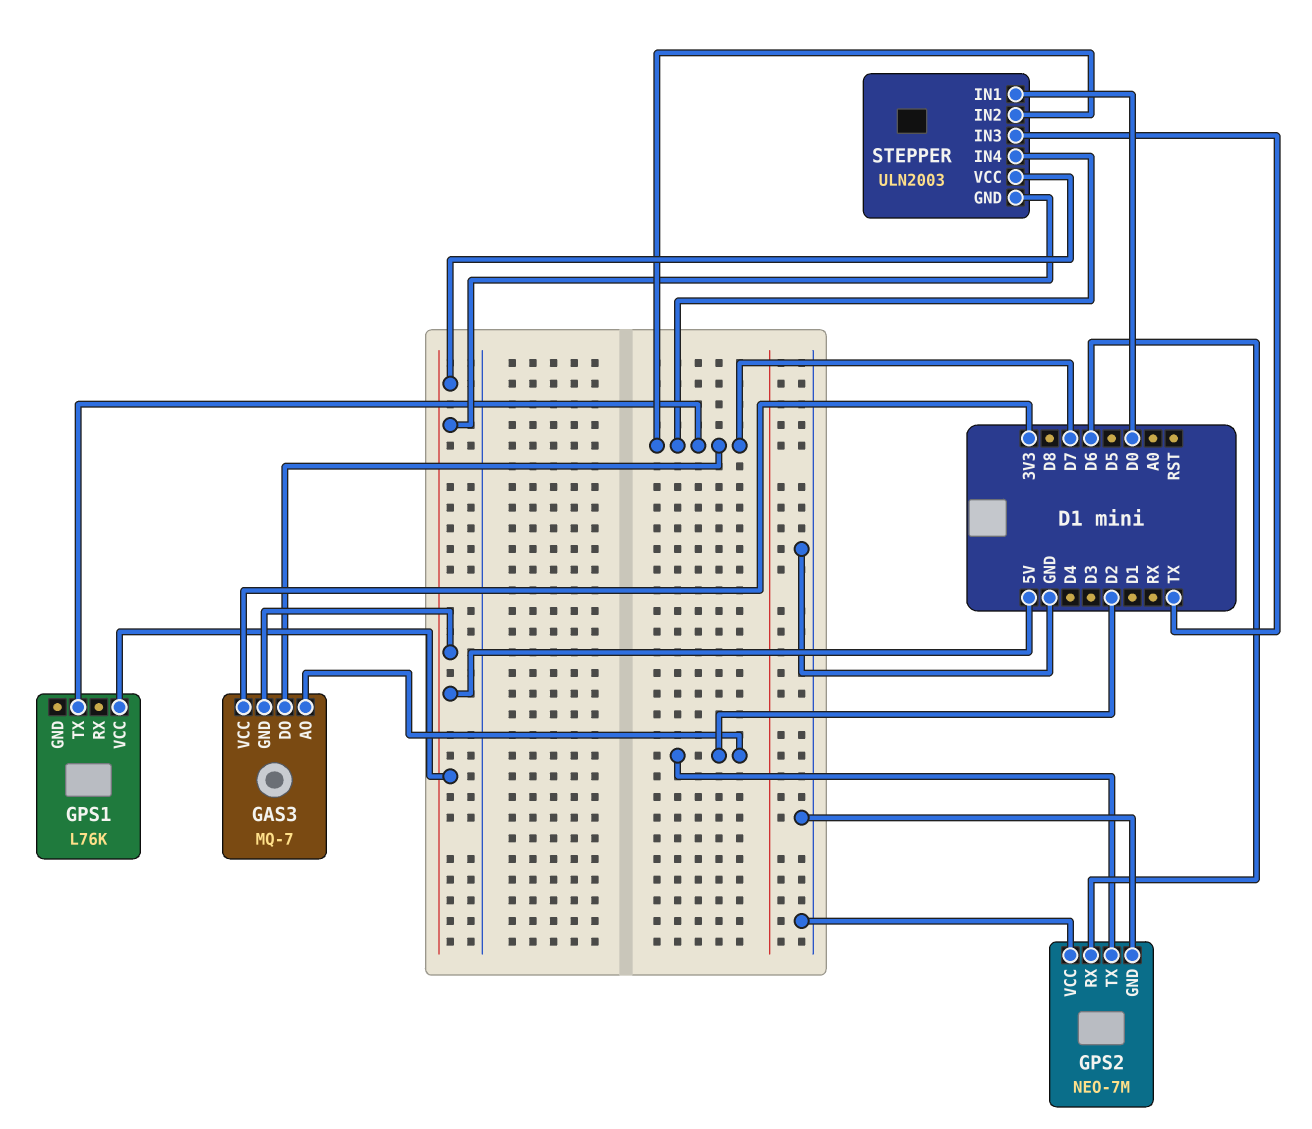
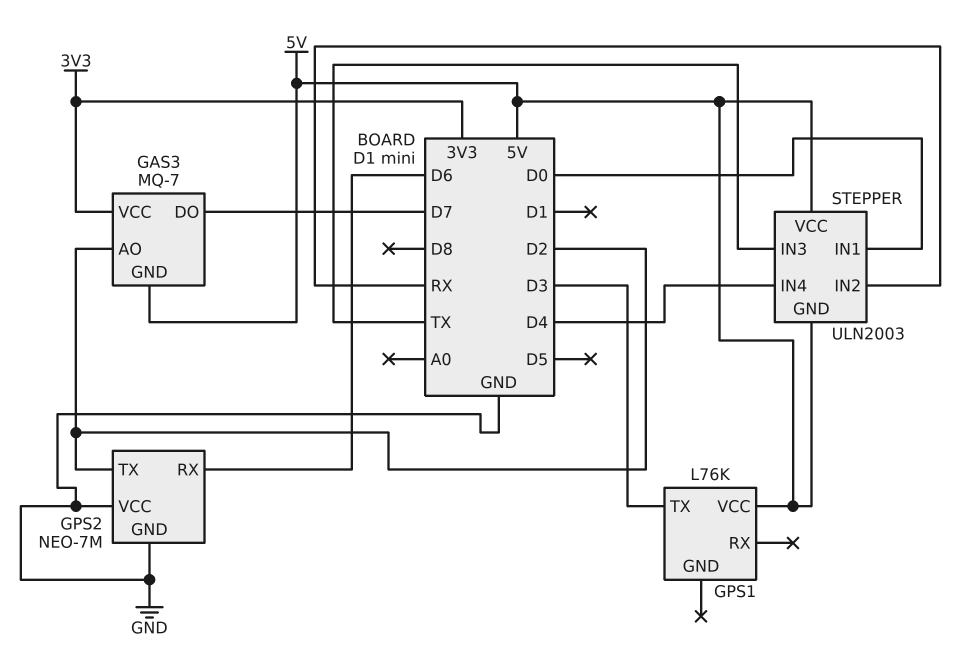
GPS1 pin TX: D7 -> D3
STEPPER pin IN2: D7 -> RX
STEPPER pin IN4: D7 -> D4

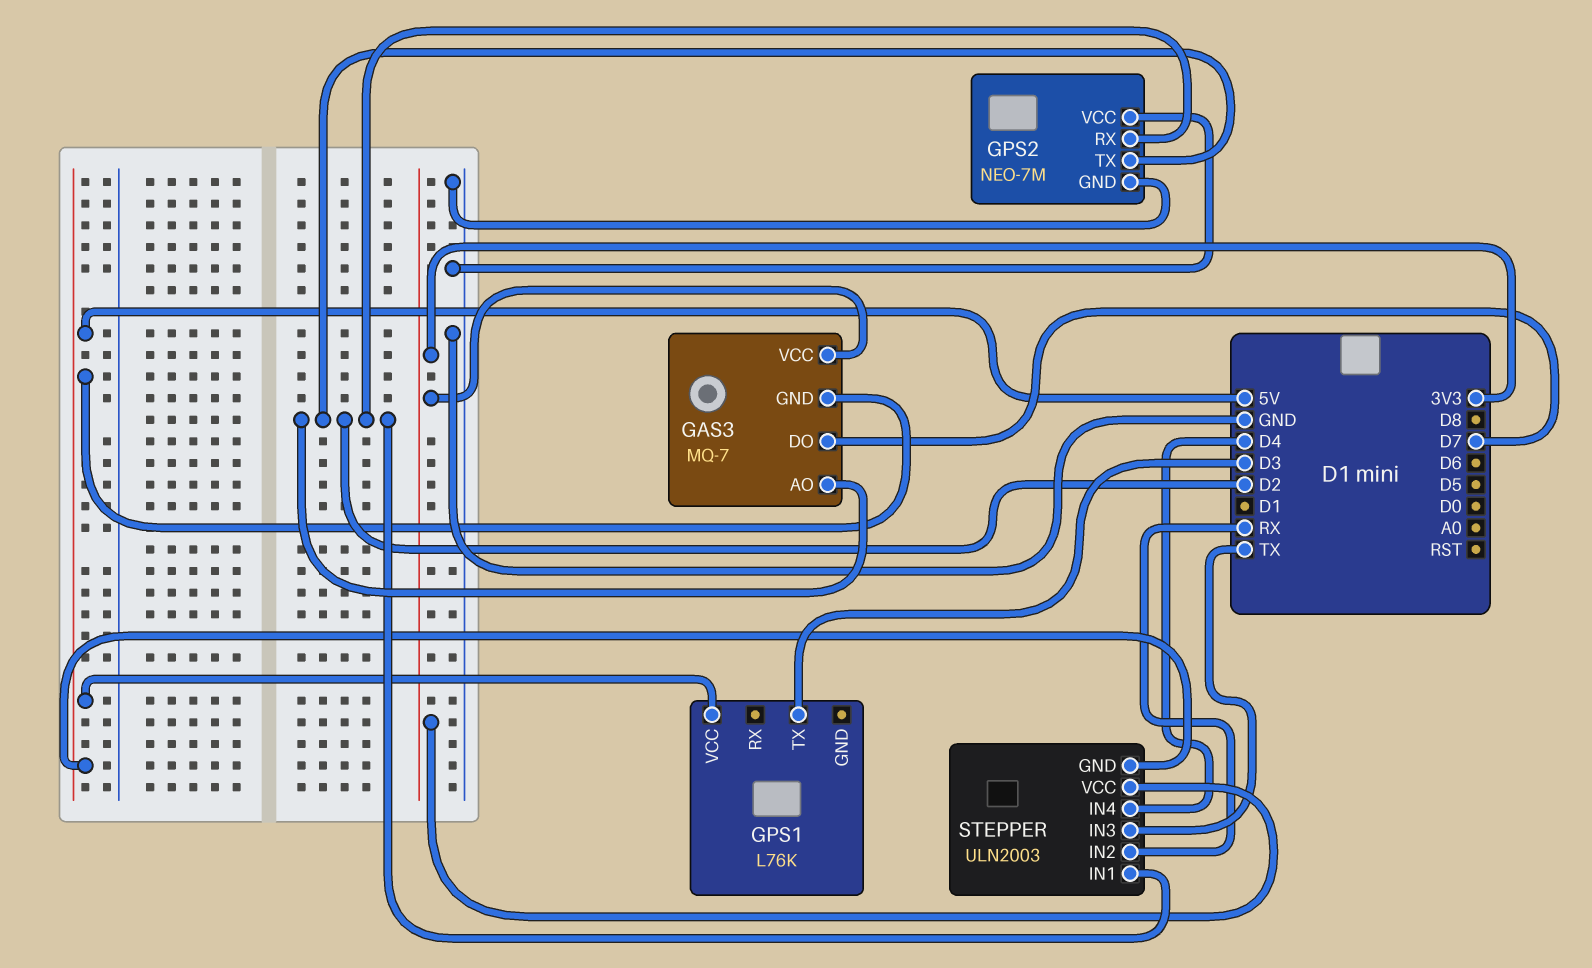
GPS2 pin RX: D6 -> D2
STEPPER pin IN1: D0 -> D2
STEPPER pin VCC: 5V -> 3V3

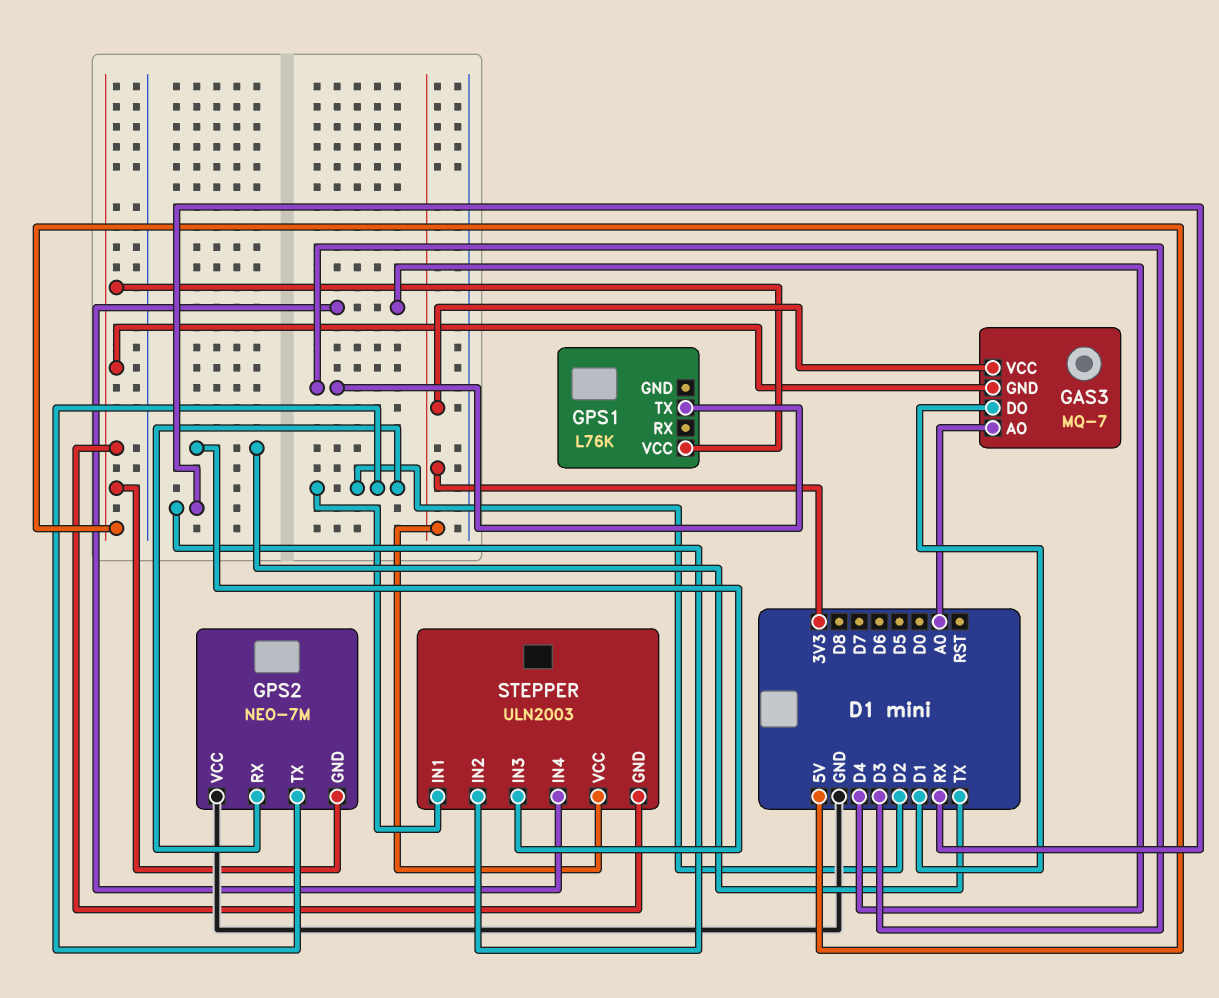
GAS3 pin AO: D2 -> A0
GAS3 pin DO: D7 -> D1
GPS2 pin GND: GND -> 5V

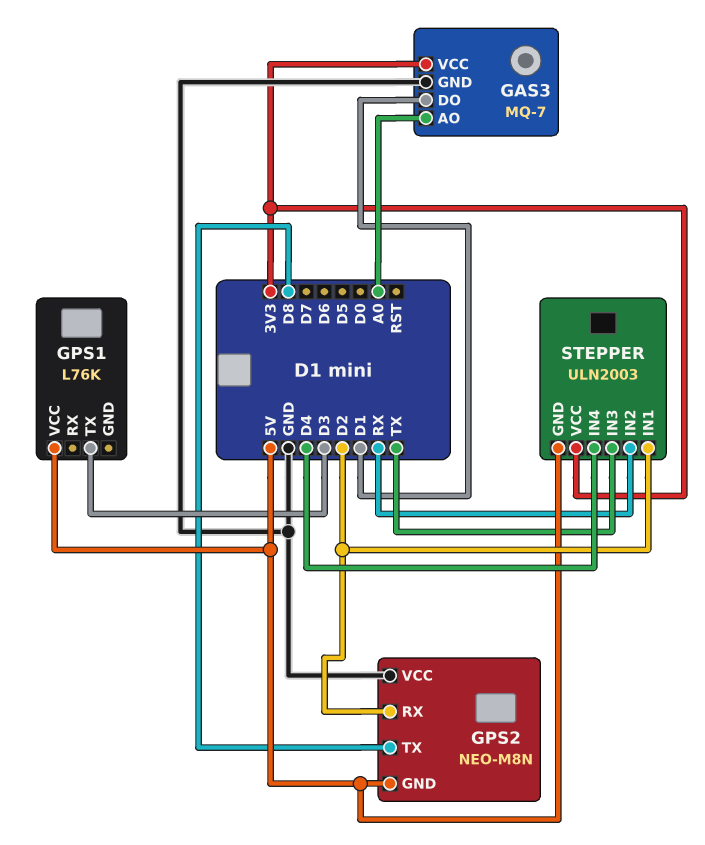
GAS3 pin GND: 5V -> GND
GPS2: NEO-7M -> NEO-M8N
GPS2 pin TX: D2 -> D8

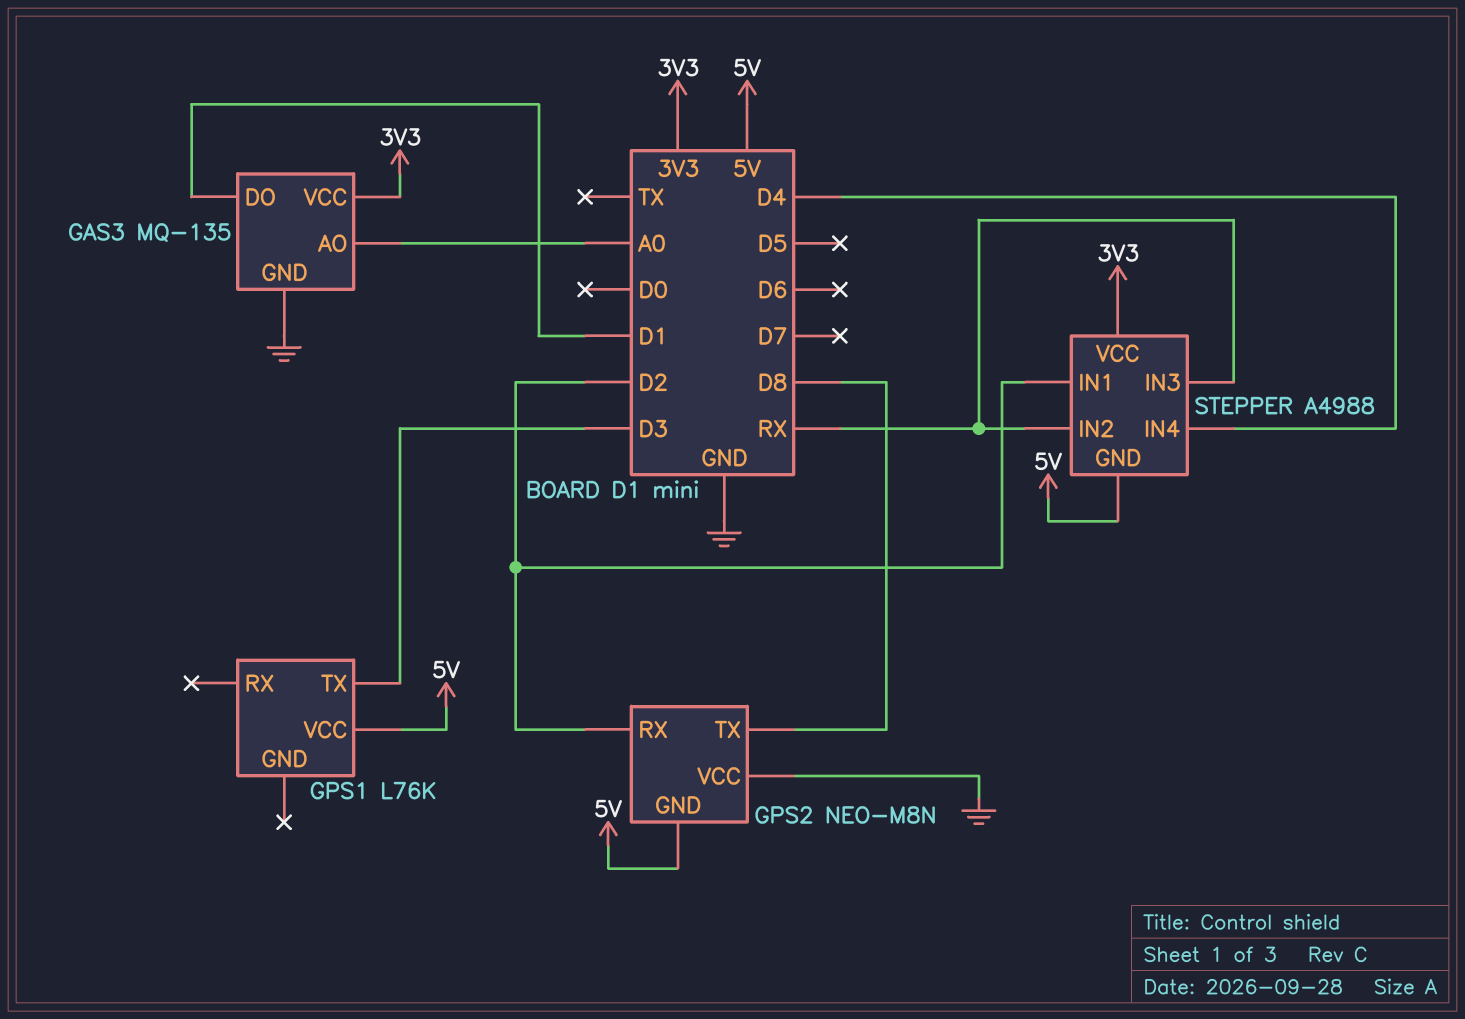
GAS3: MQ-7 -> MQ-135
STEPPER: ULN2003 -> A4988
STEPPER pin IN3: TX -> RX

